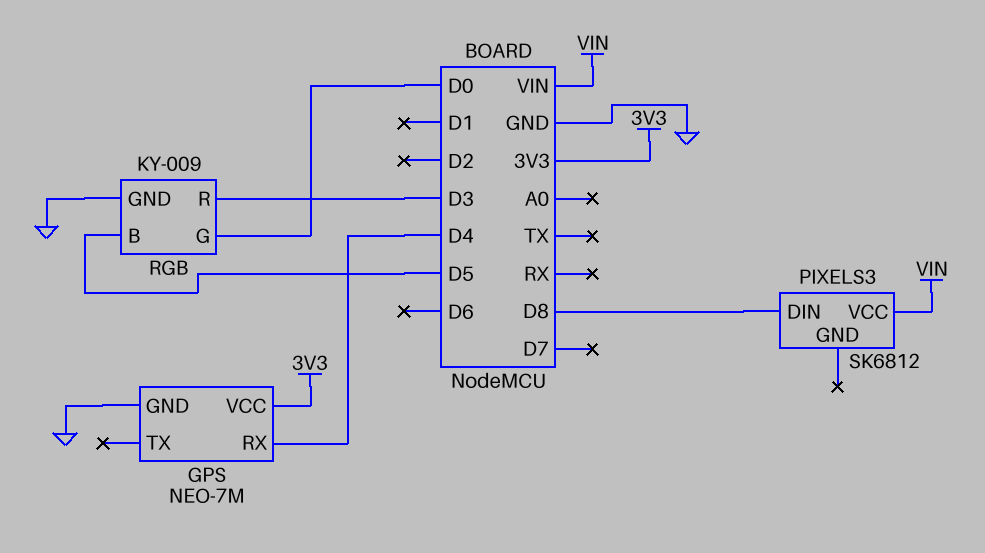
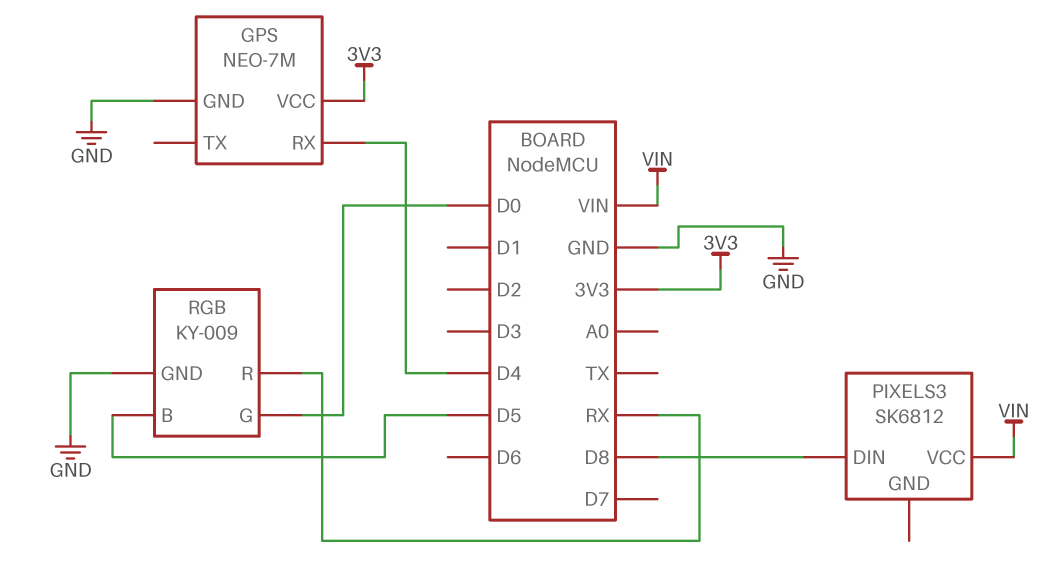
RGB pin R: D3 -> RX

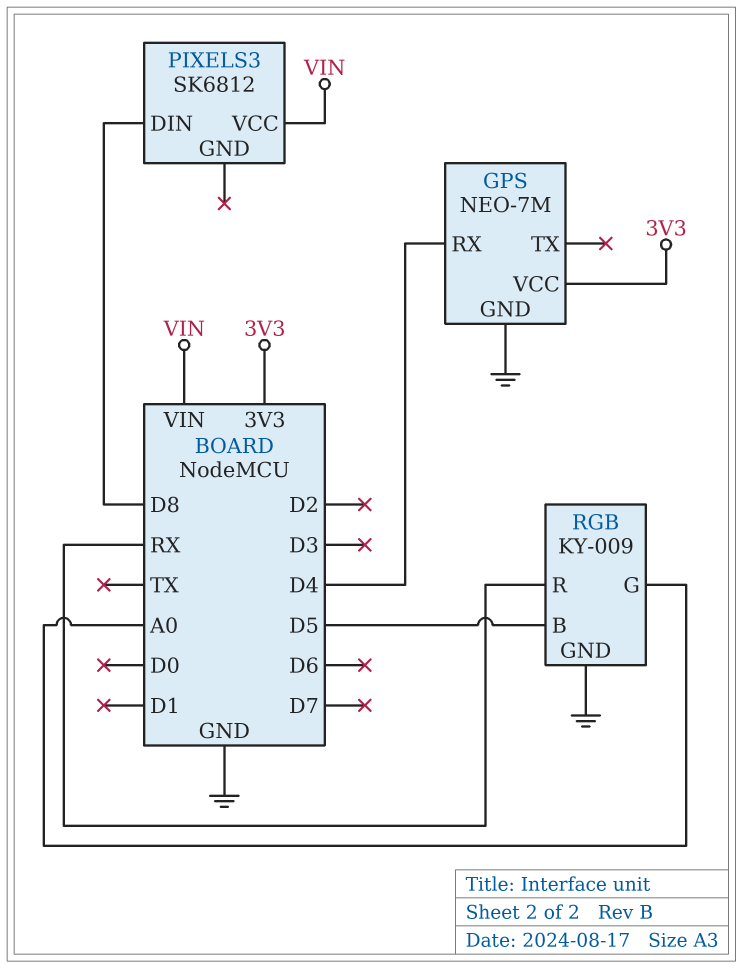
RGB pin G: D0 -> A0

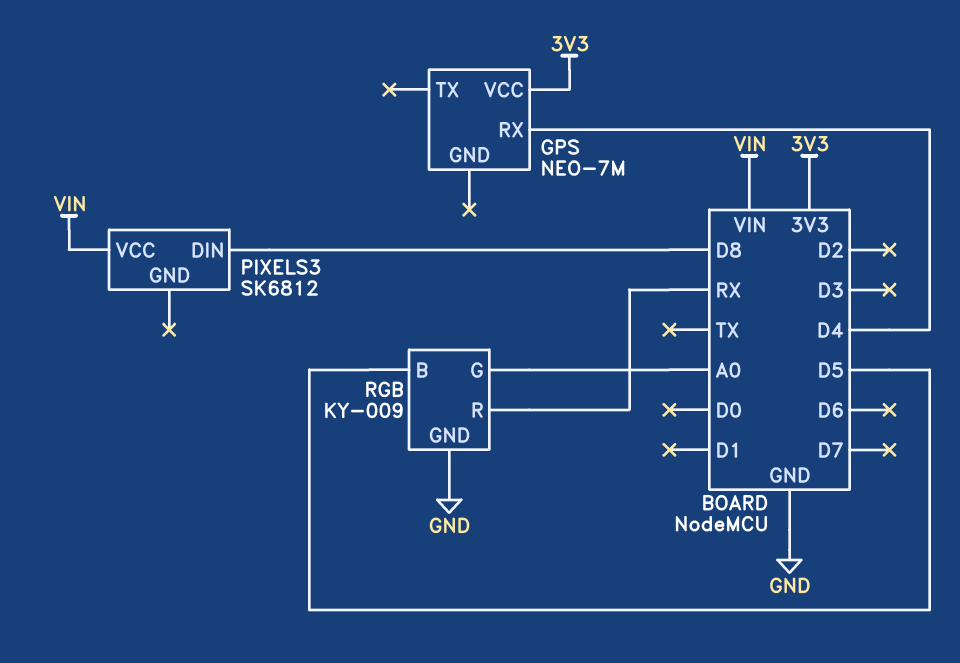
GPS pin GND: GND -> none

